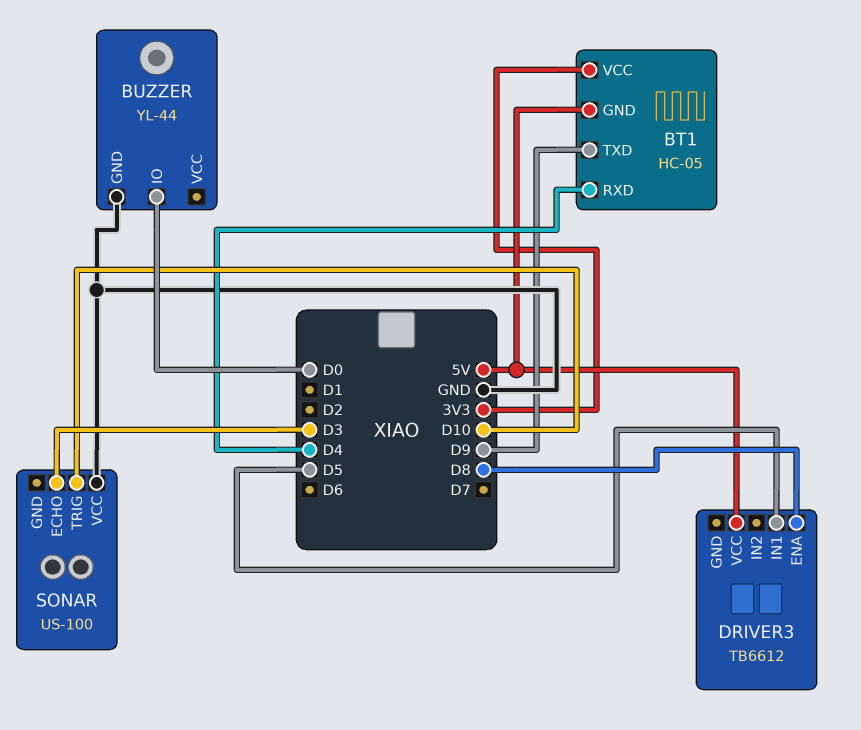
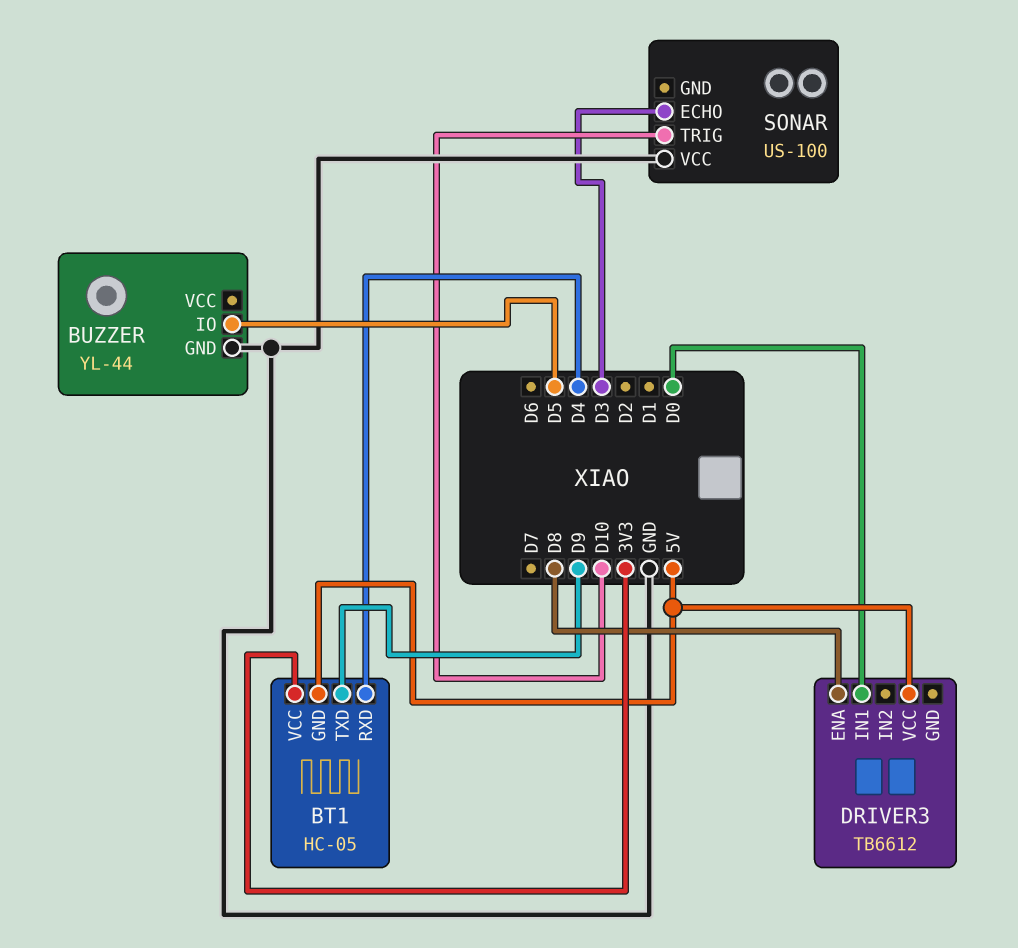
BUZZER pin IO: D0 -> D5
DRIVER3 pin IN1: D5 -> D0

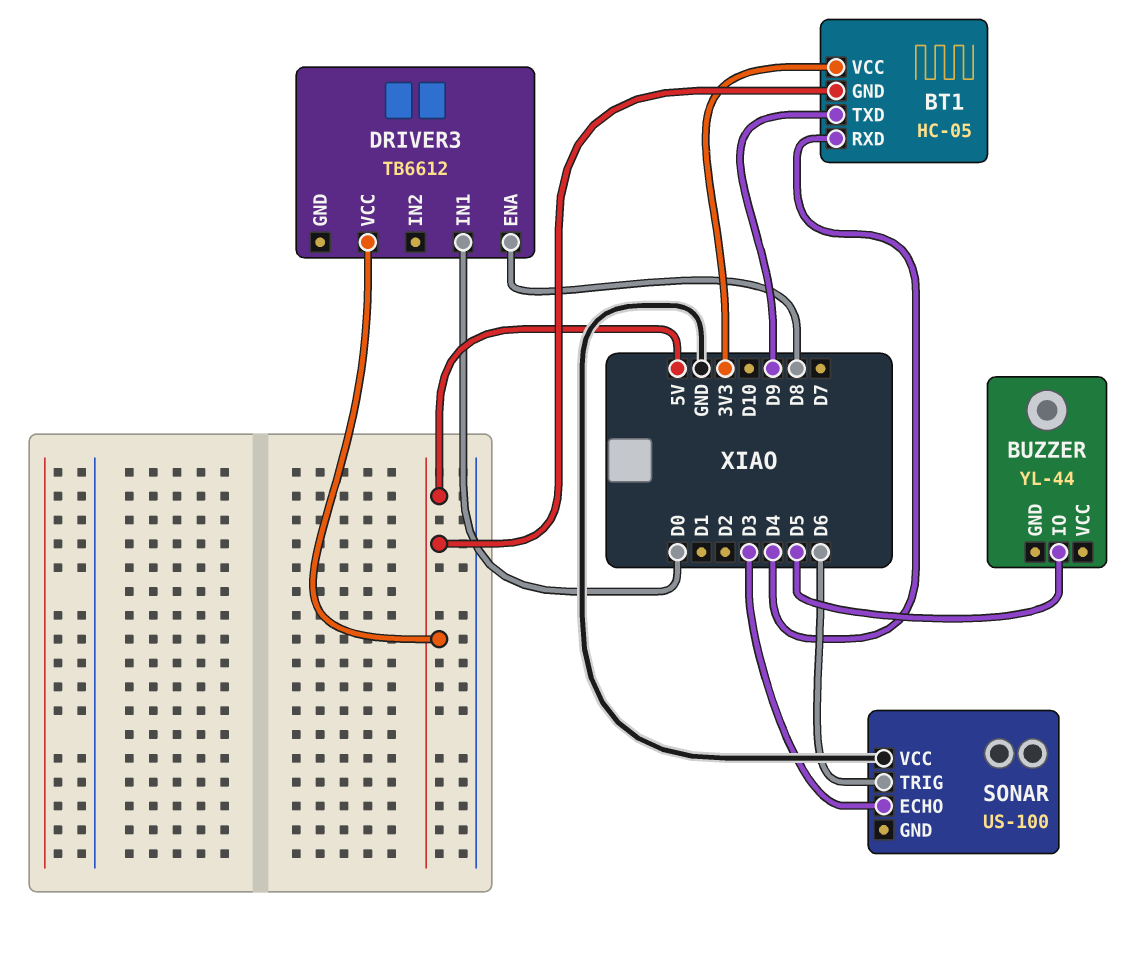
BUZZER pin GND: GND -> none
SONAR pin TRIG: D10 -> D6

